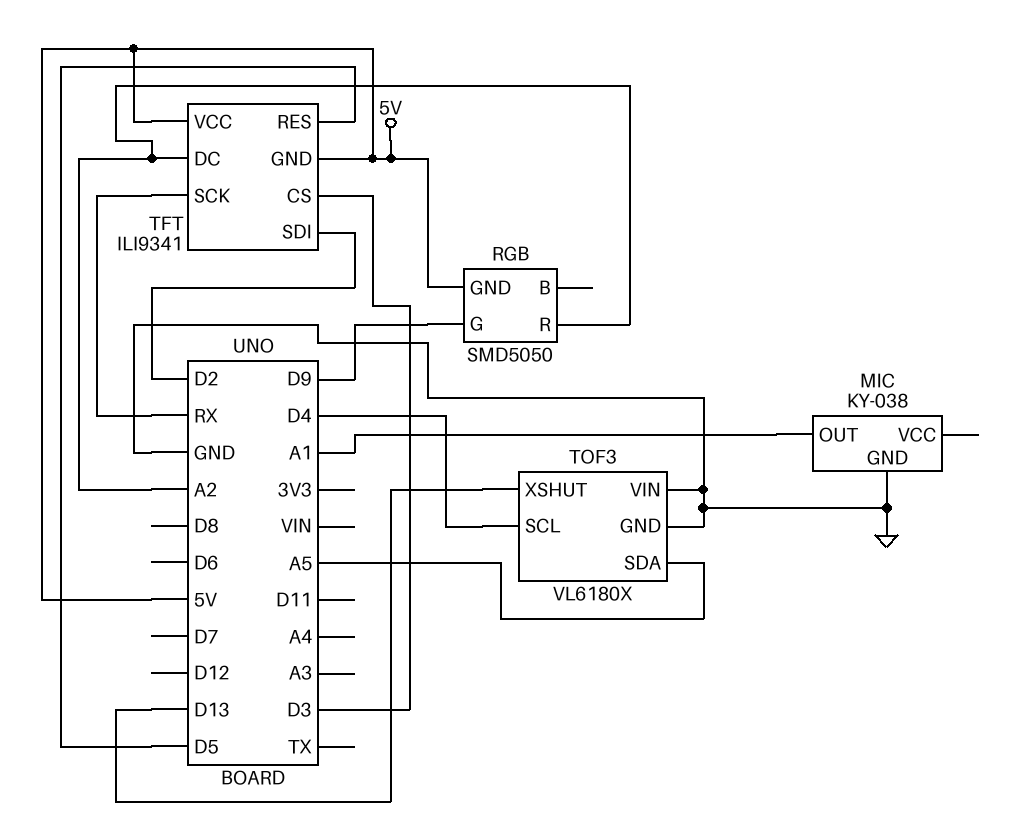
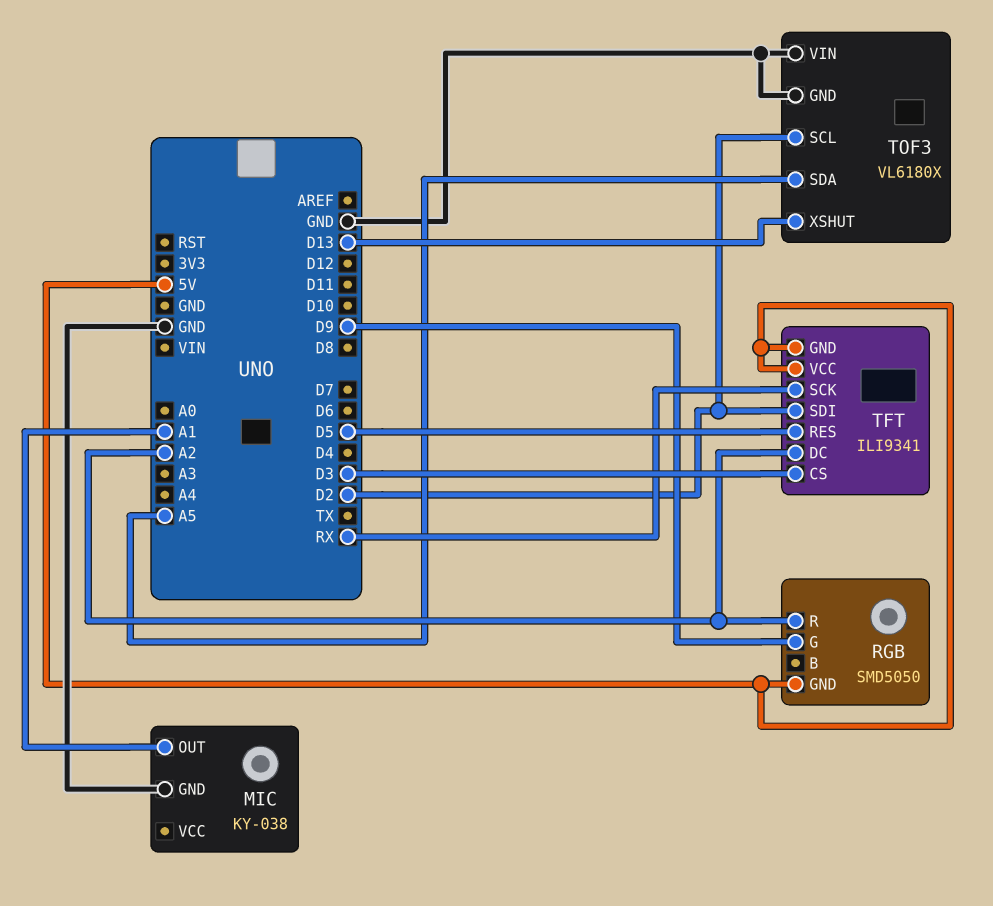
TOF3 pin SCL: D4 -> D2

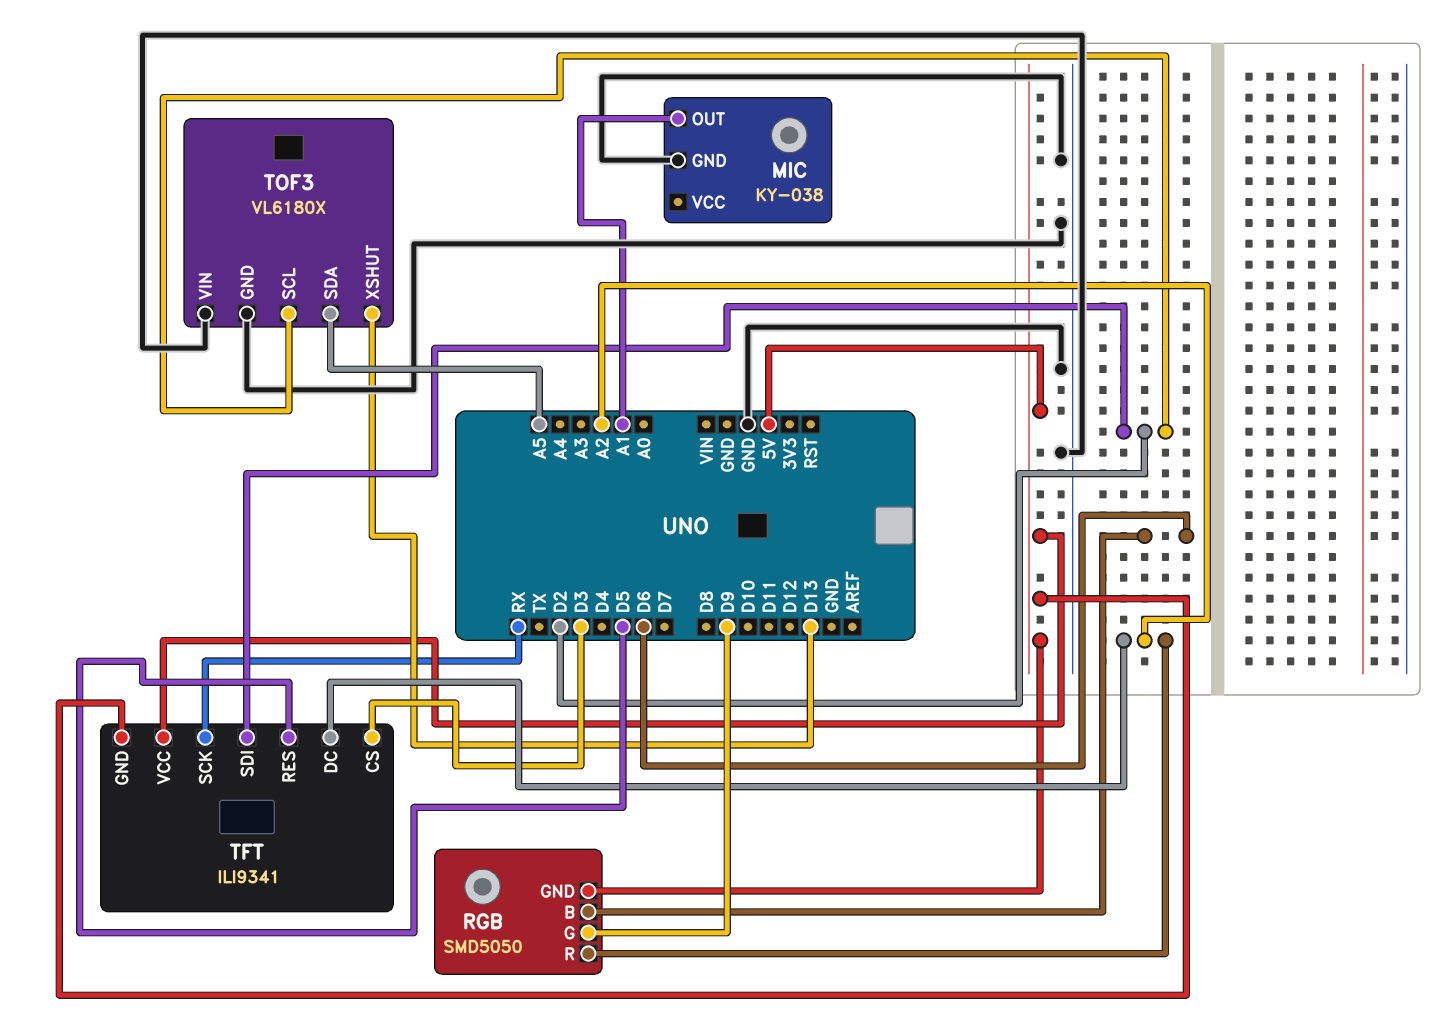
RGB pin B: none -> D6

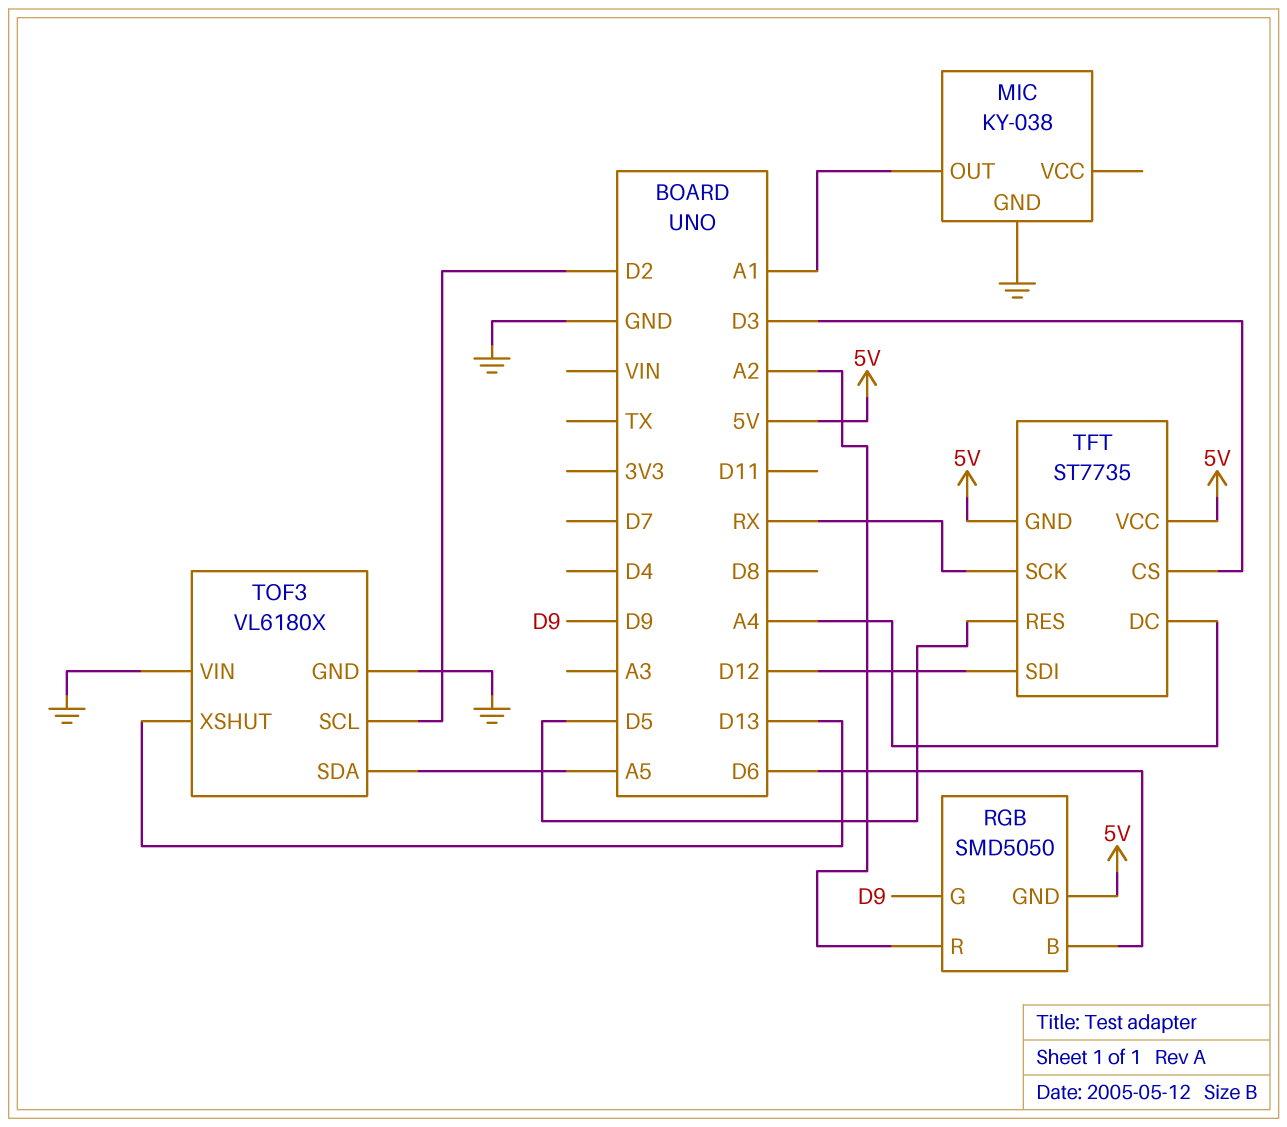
TFT: ILI9341 -> ST7735
TFT pin DC: A2 -> A4
TFT pin SDI: D2 -> D12

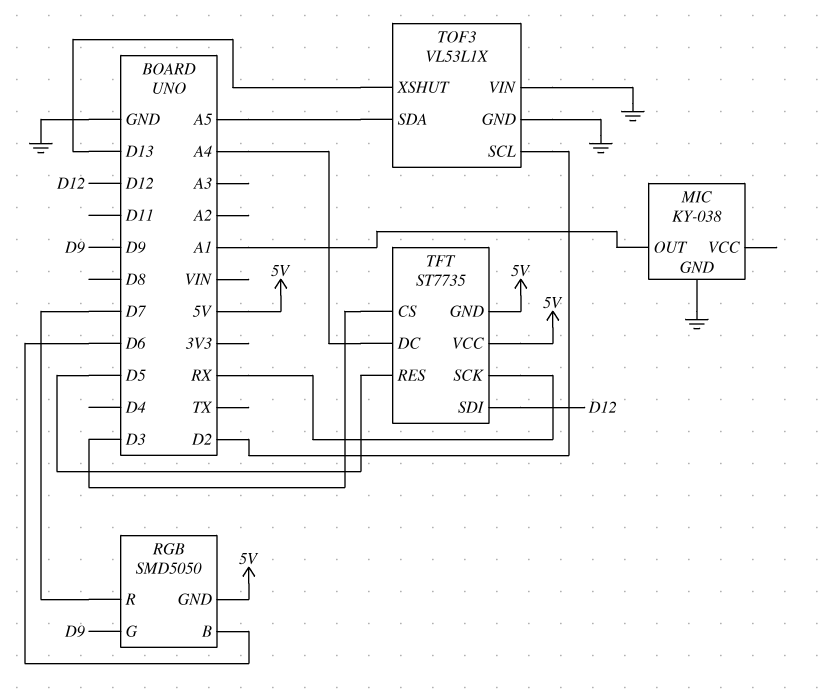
RGB pin R: A2 -> D7
TOF3: VL6180X -> VL53L1X

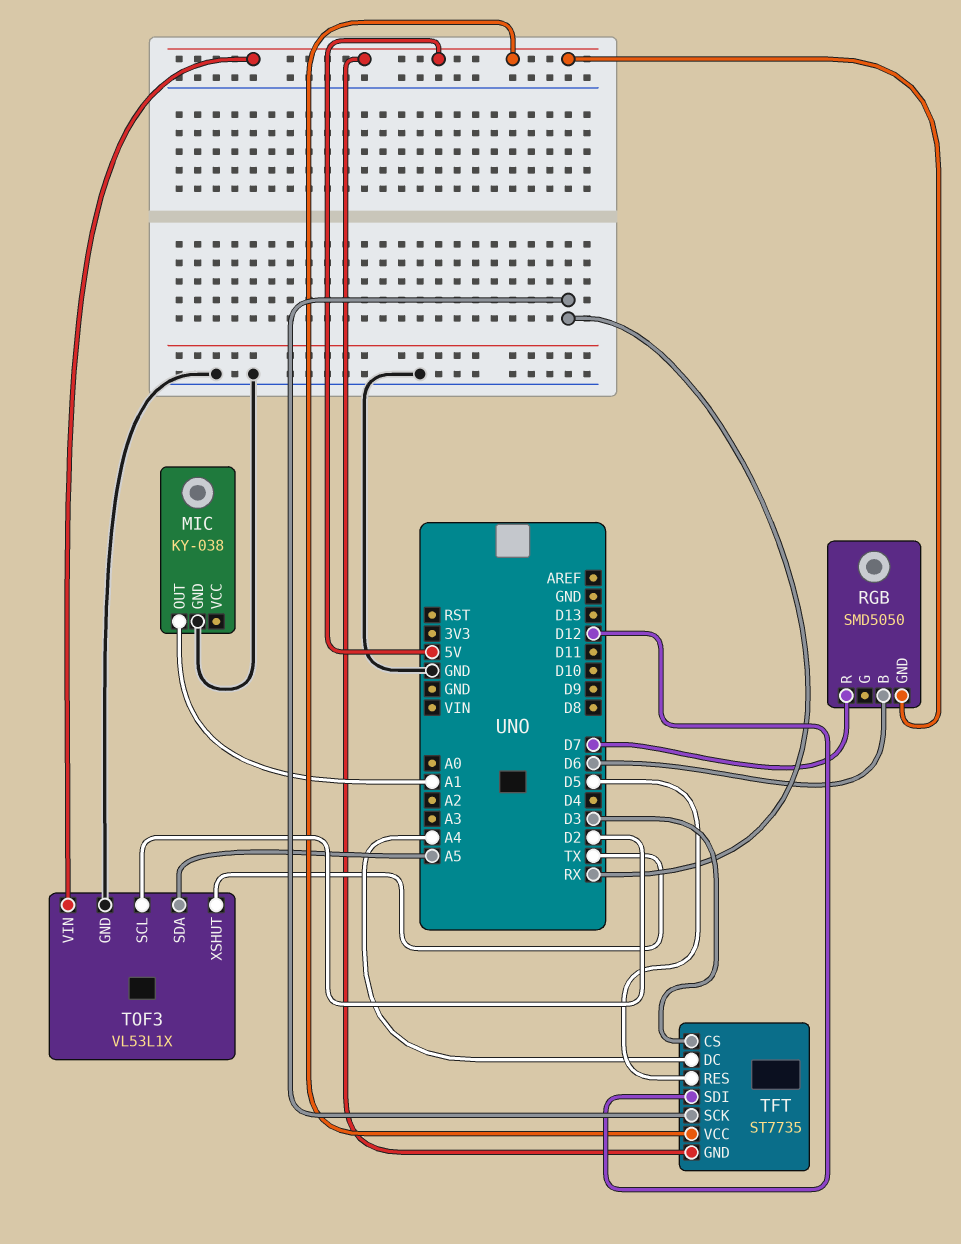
RGB pin G: D9 -> none
TOF3 pin VIN: GND -> 5V
TOF3 pin XSHUT: D13 -> TX

